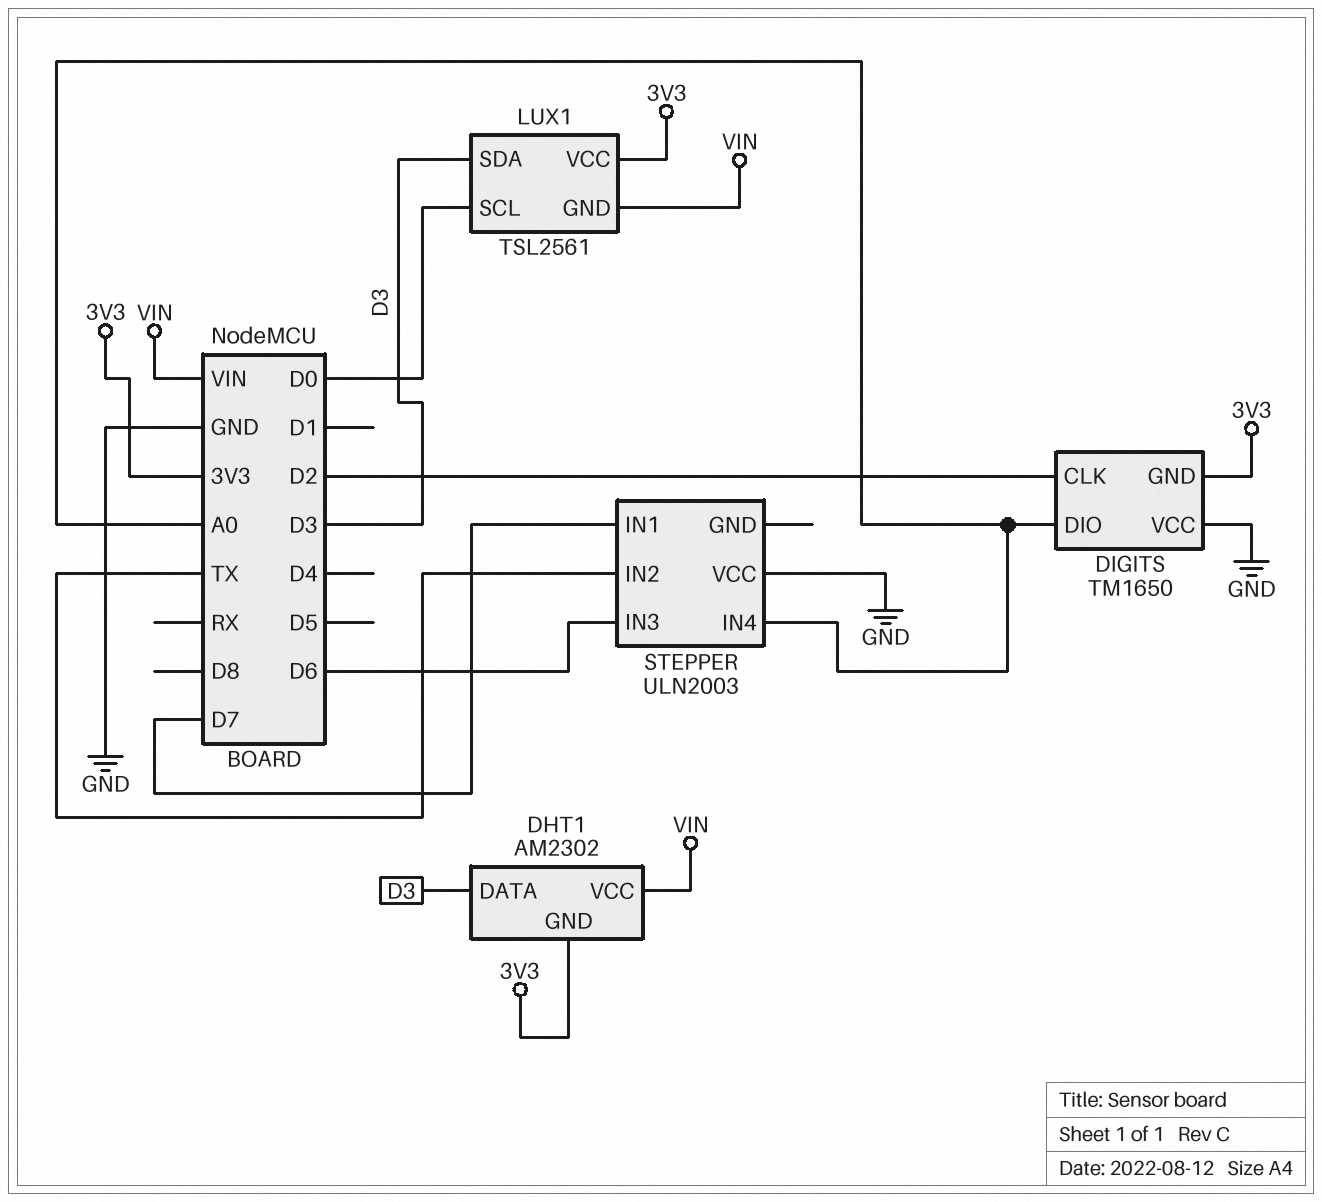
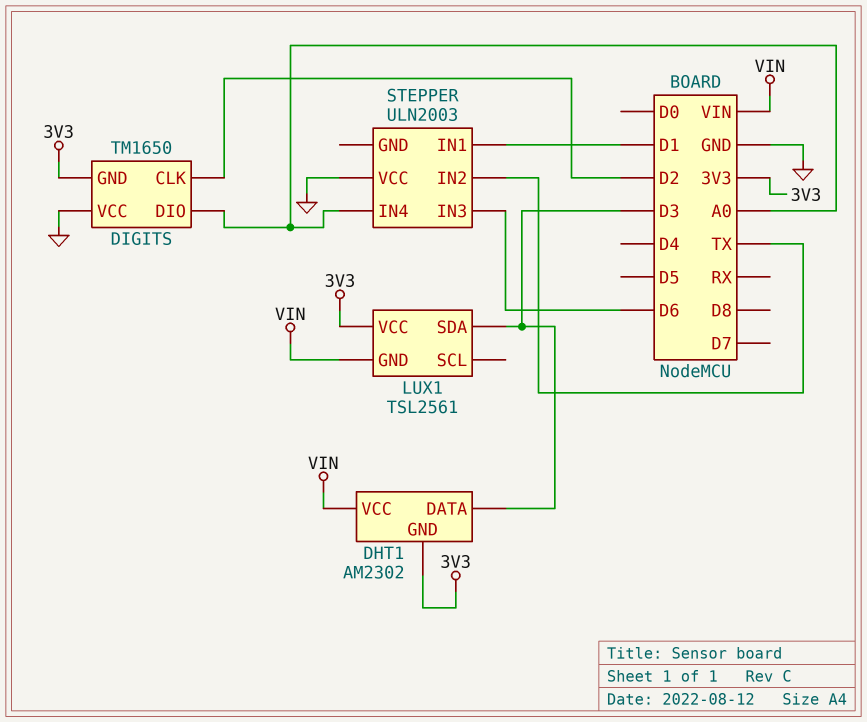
LUX1 pin SCL: D0 -> none
STEPPER pin IN1: D7 -> D1

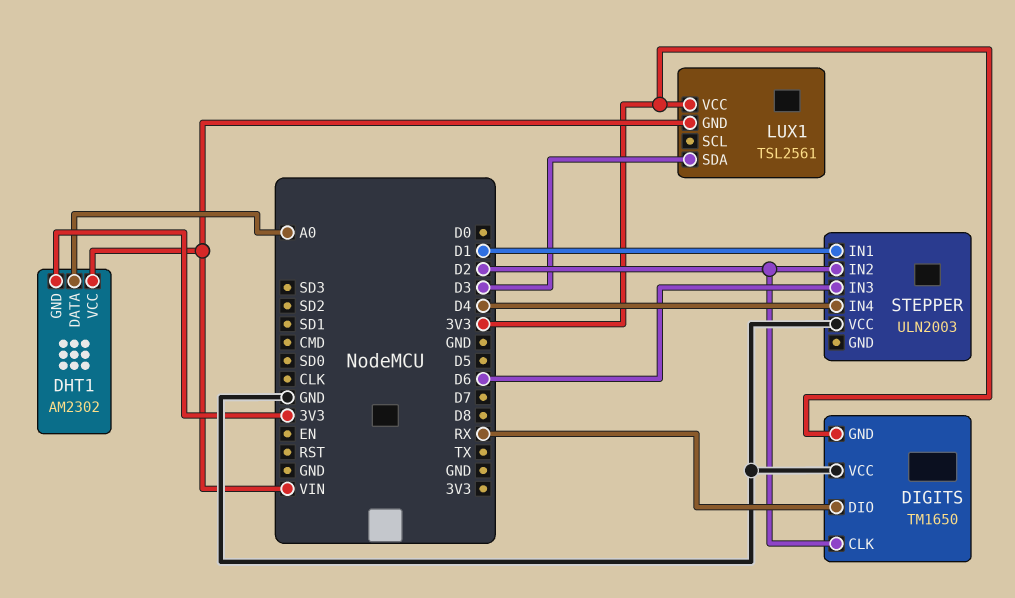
DHT1 pin DATA: D3 -> A0
DIGITS pin DIO: A0 -> RX
STEPPER pin IN2: TX -> D2
STEPPER pin IN4: A0 -> D4

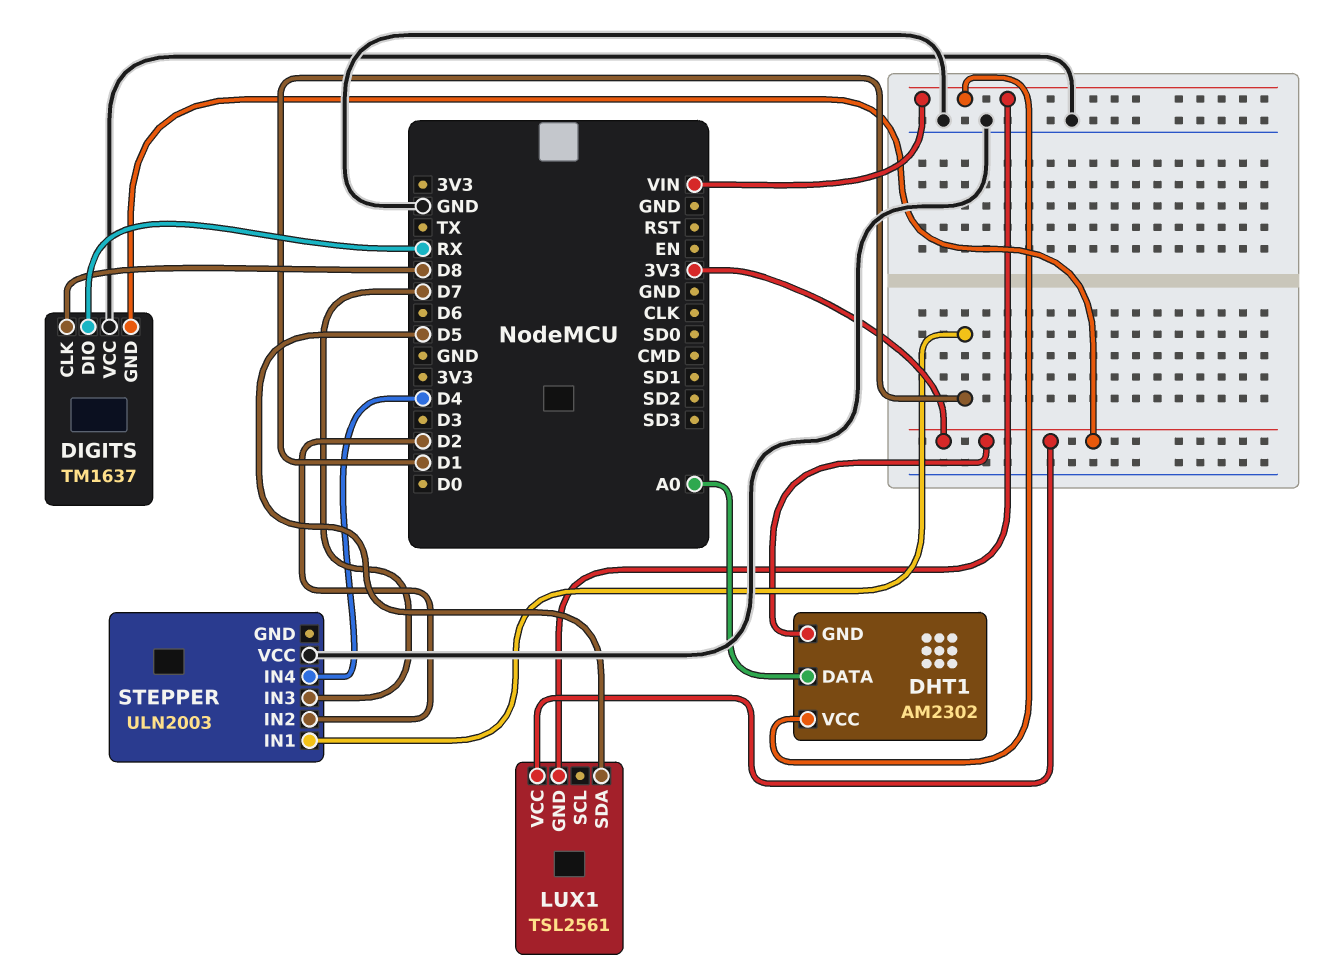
DIGITS: TM1650 -> TM1637
DIGITS pin CLK: D2 -> D8
LUX1 pin SDA: D3 -> D5
STEPPER pin IN3: D6 -> D7

